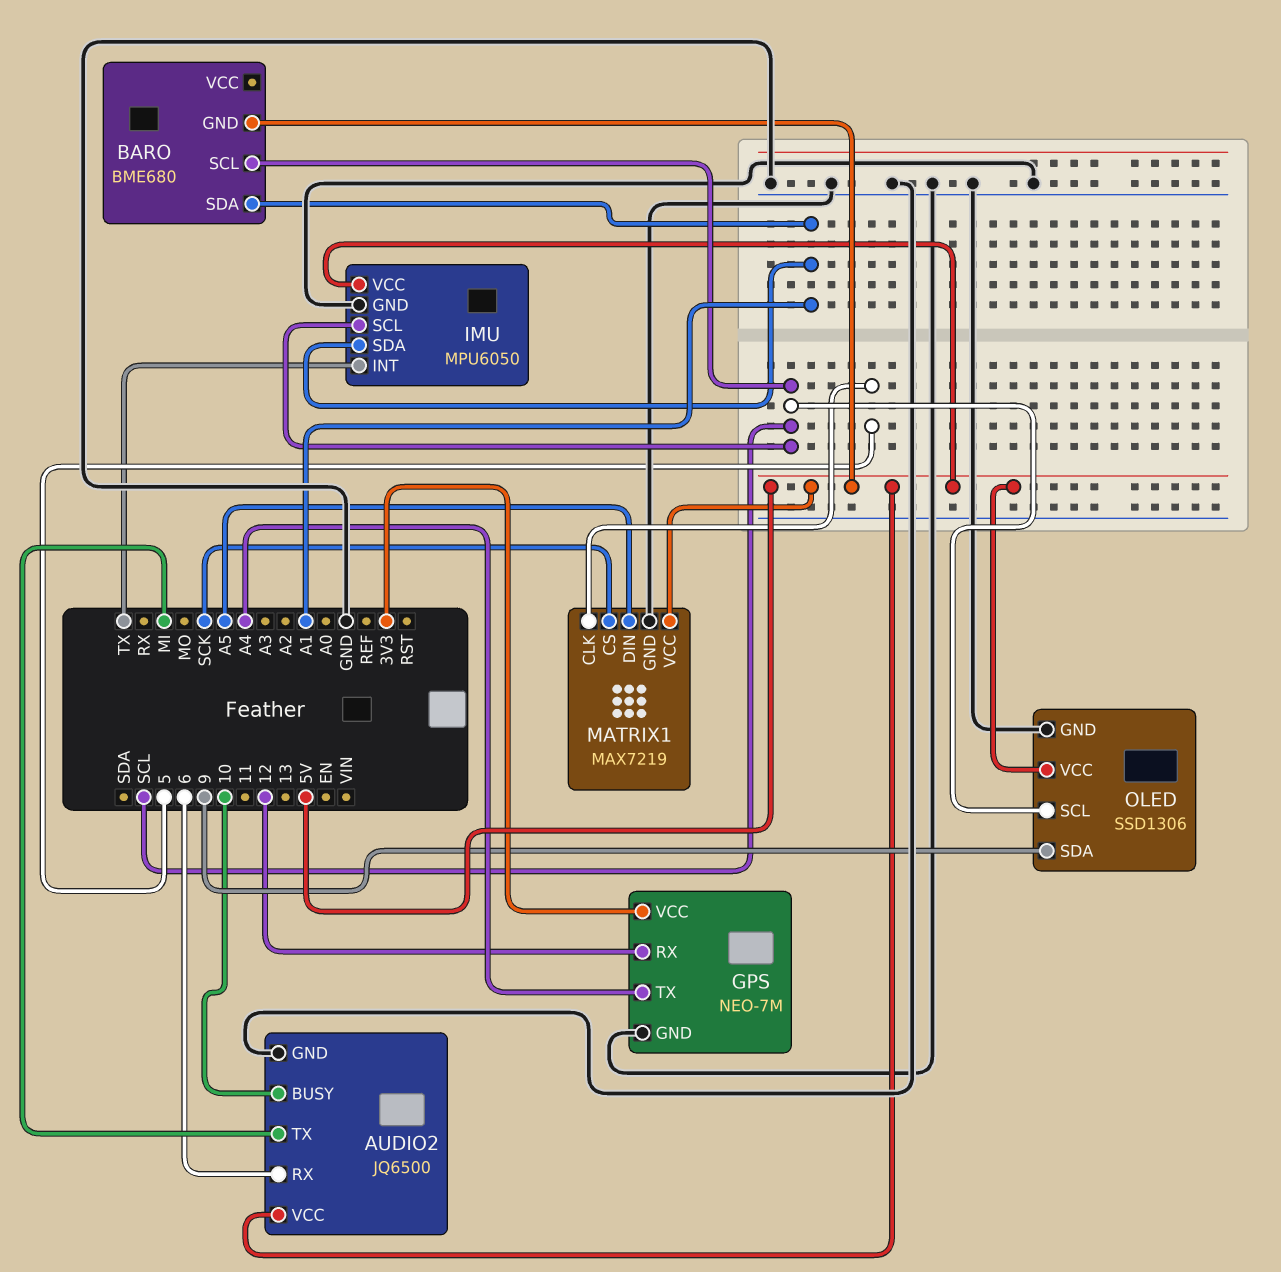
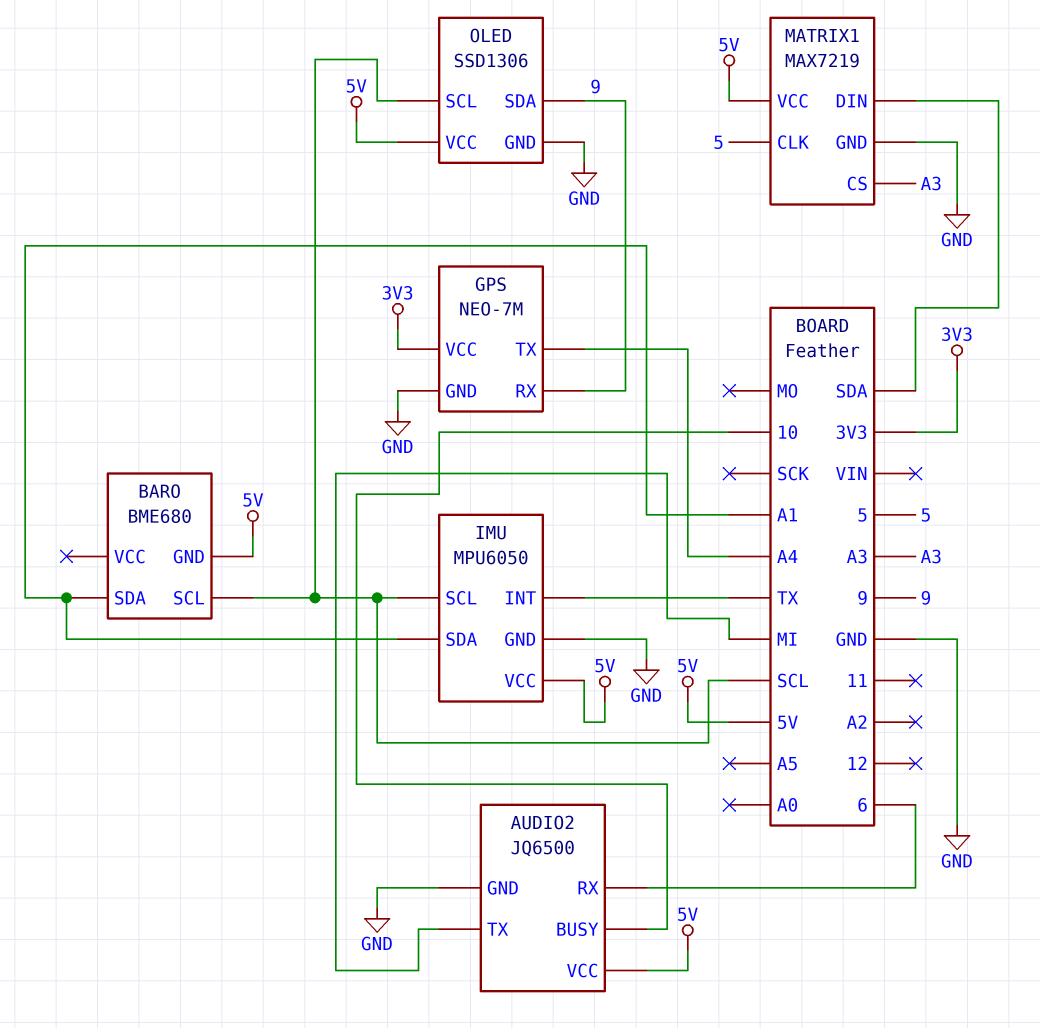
GPS pin RX: 12 -> 9
MATRIX1 pin CS: SCK -> A3
MATRIX1 pin DIN: A5 -> SDA

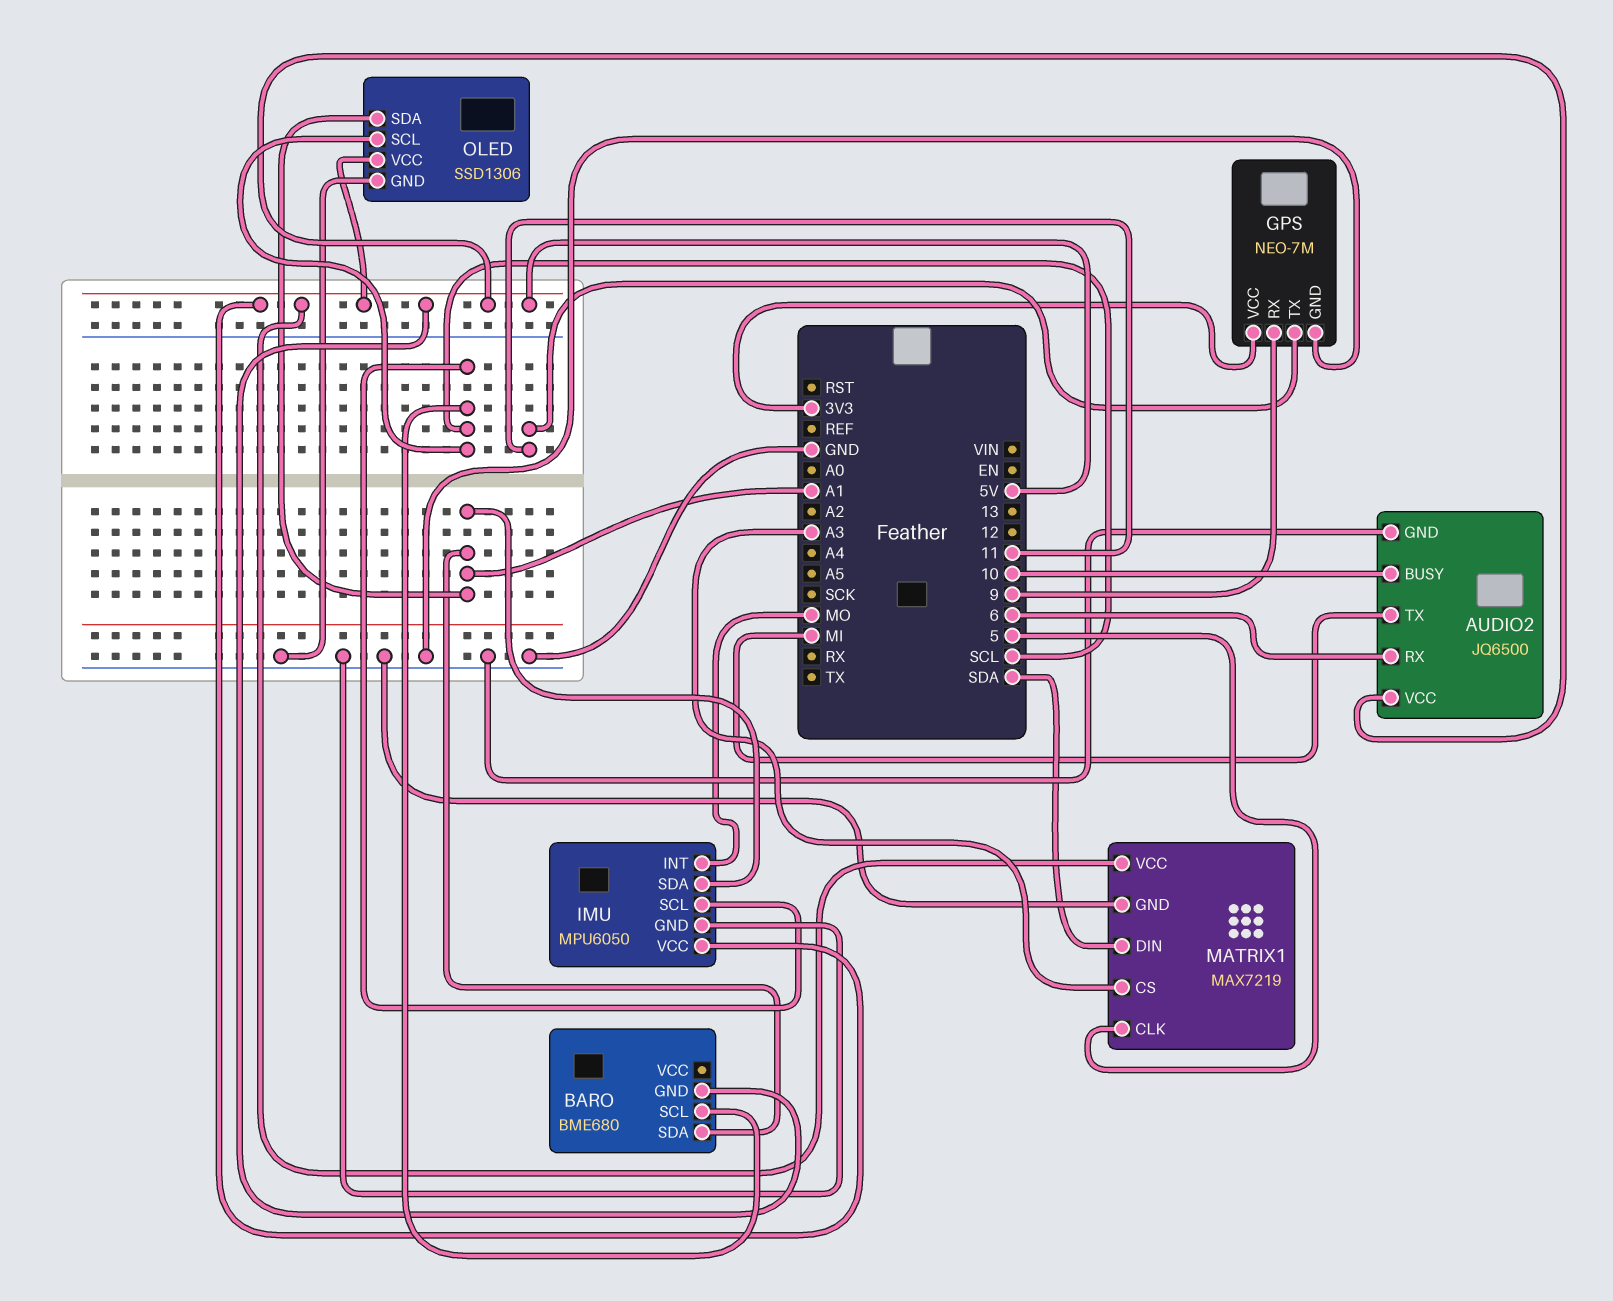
GPS pin TX: A4 -> 11
IMU pin INT: TX -> MO
OLED pin SDA: 9 -> A1

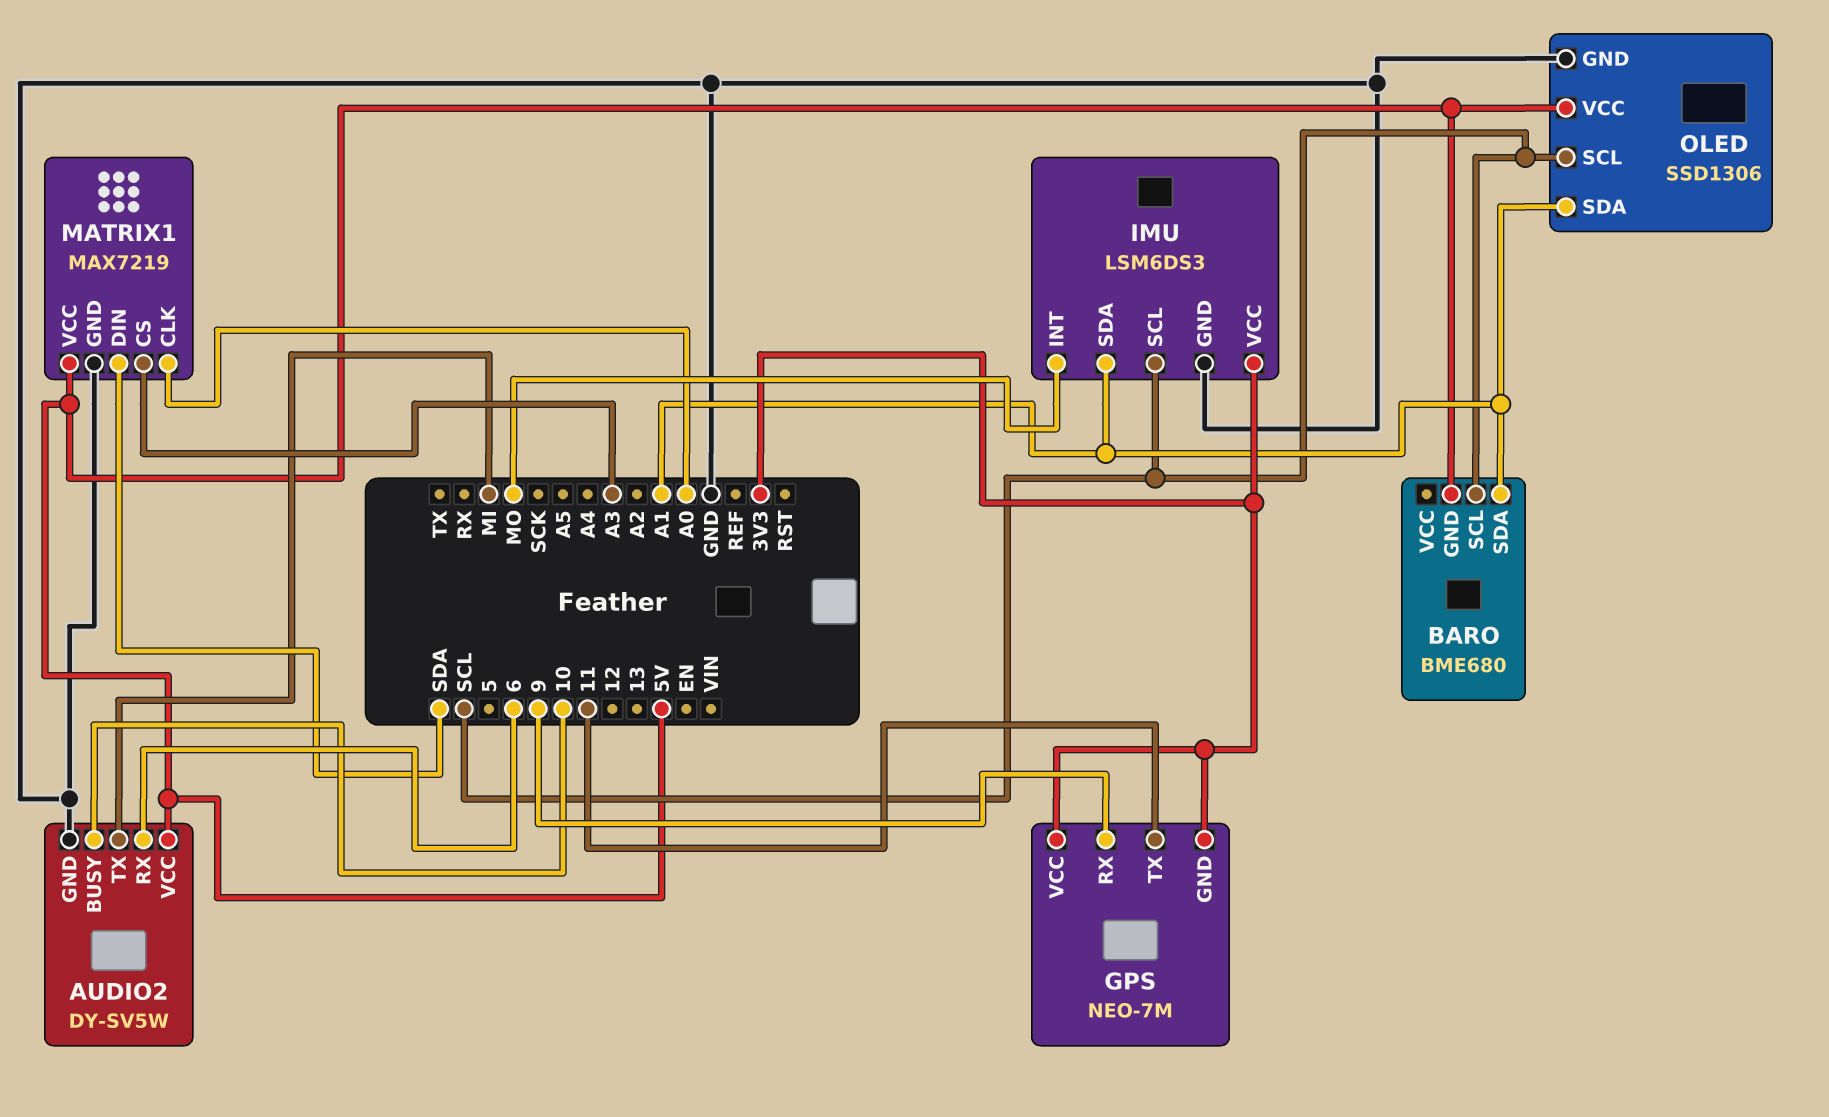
AUDIO2: JQ6500 -> DY-SV5W
GPS pin GND: GND -> 3V3
IMU: MPU6050 -> LSM6DS3
IMU pin VCC: 5V -> 3V3
MATRIX1 pin CLK: 5 -> A0

